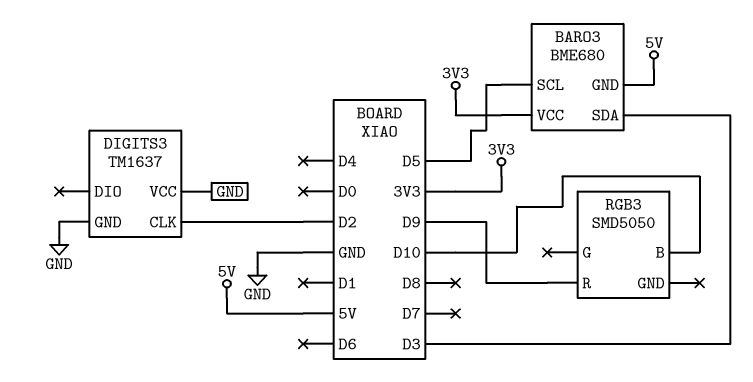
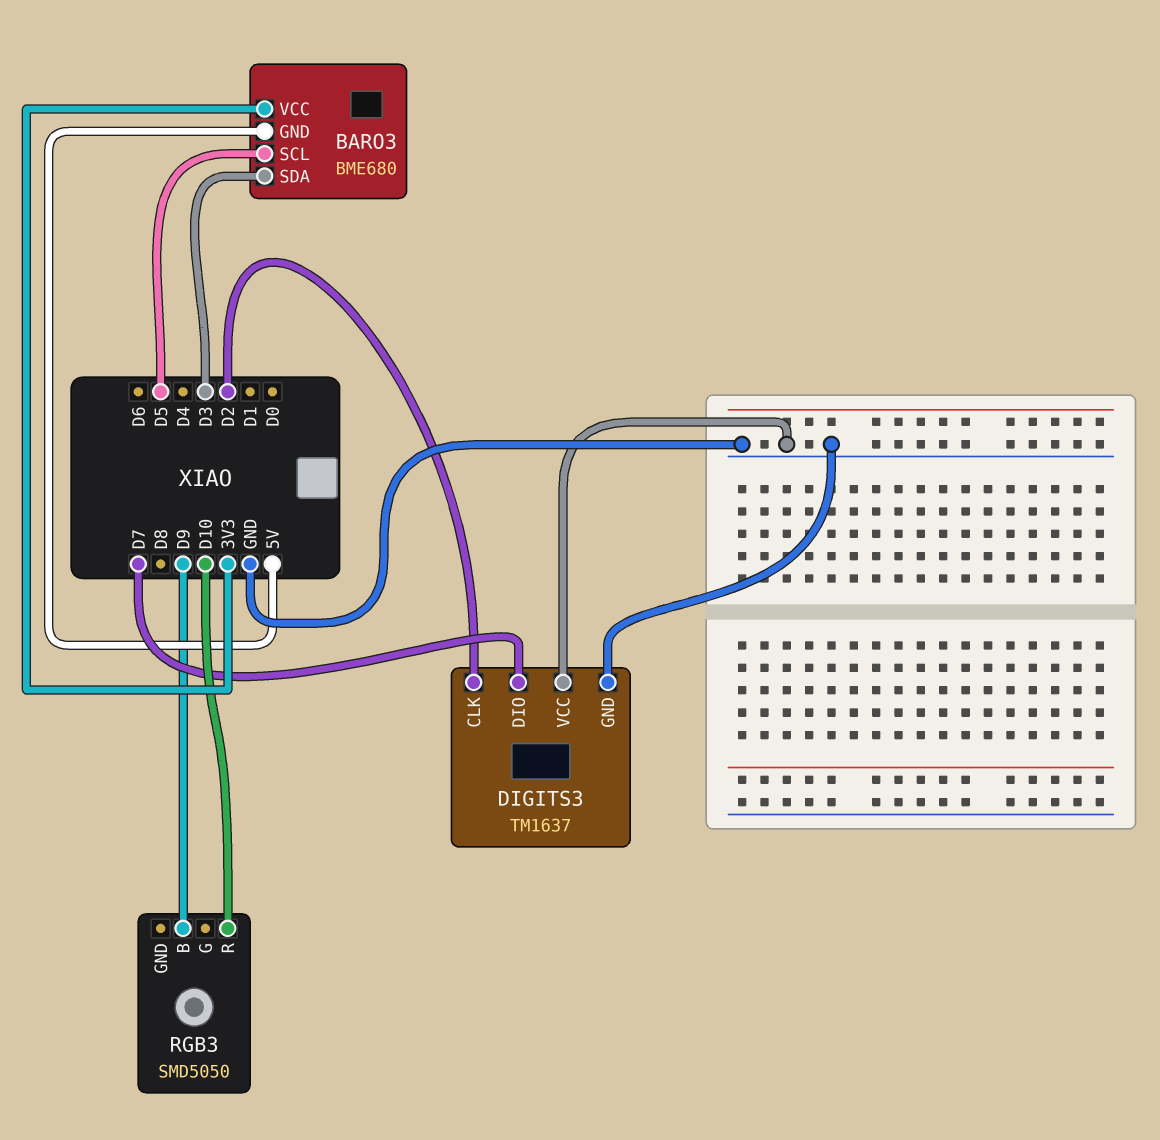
DIGITS3 pin DIO: none -> D7
RGB3 pin B: D10 -> D9
RGB3 pin R: D9 -> D10

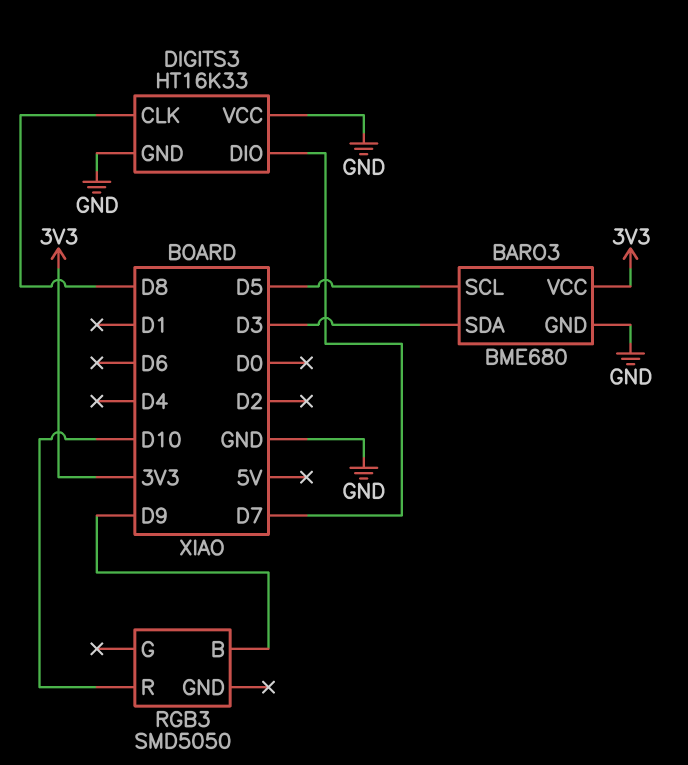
BARO3 pin GND: 5V -> GND
DIGITS3: TM1637 -> HT16K33
DIGITS3 pin CLK: D2 -> D8

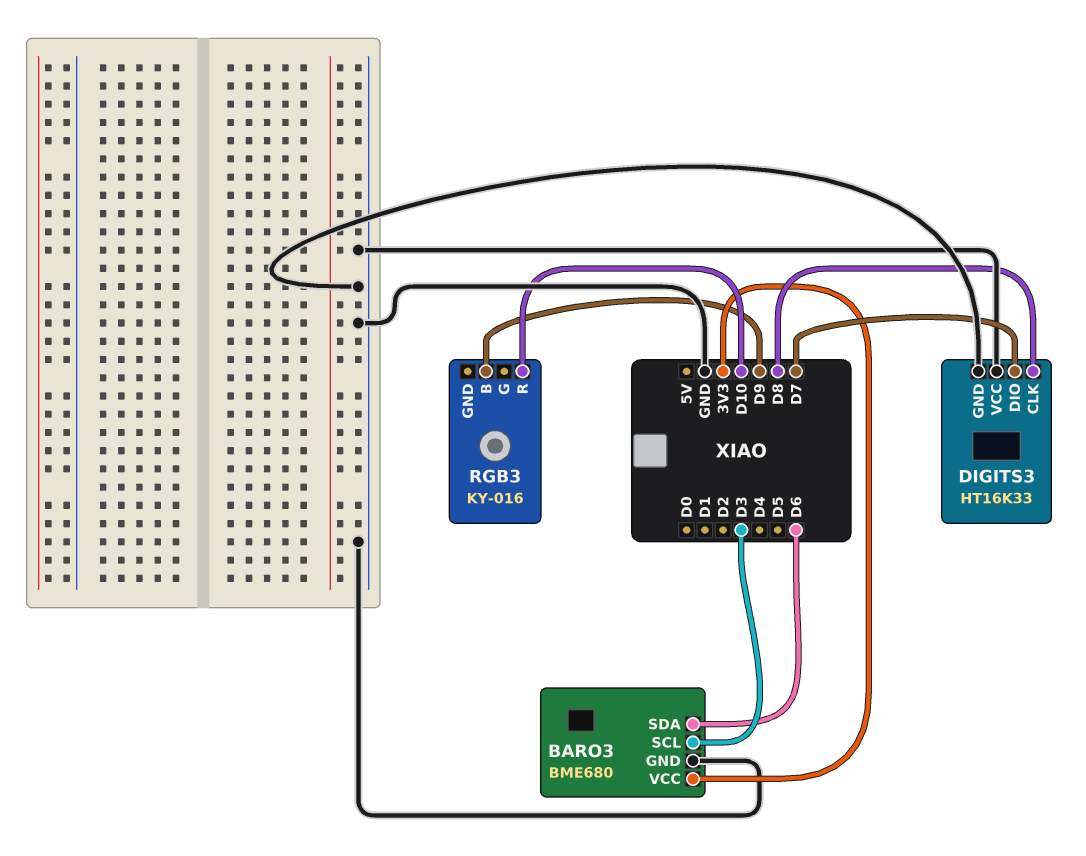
BARO3 pin SCL: D5 -> D3
BARO3 pin SDA: D3 -> D6
RGB3: SMD5050 -> KY-016

